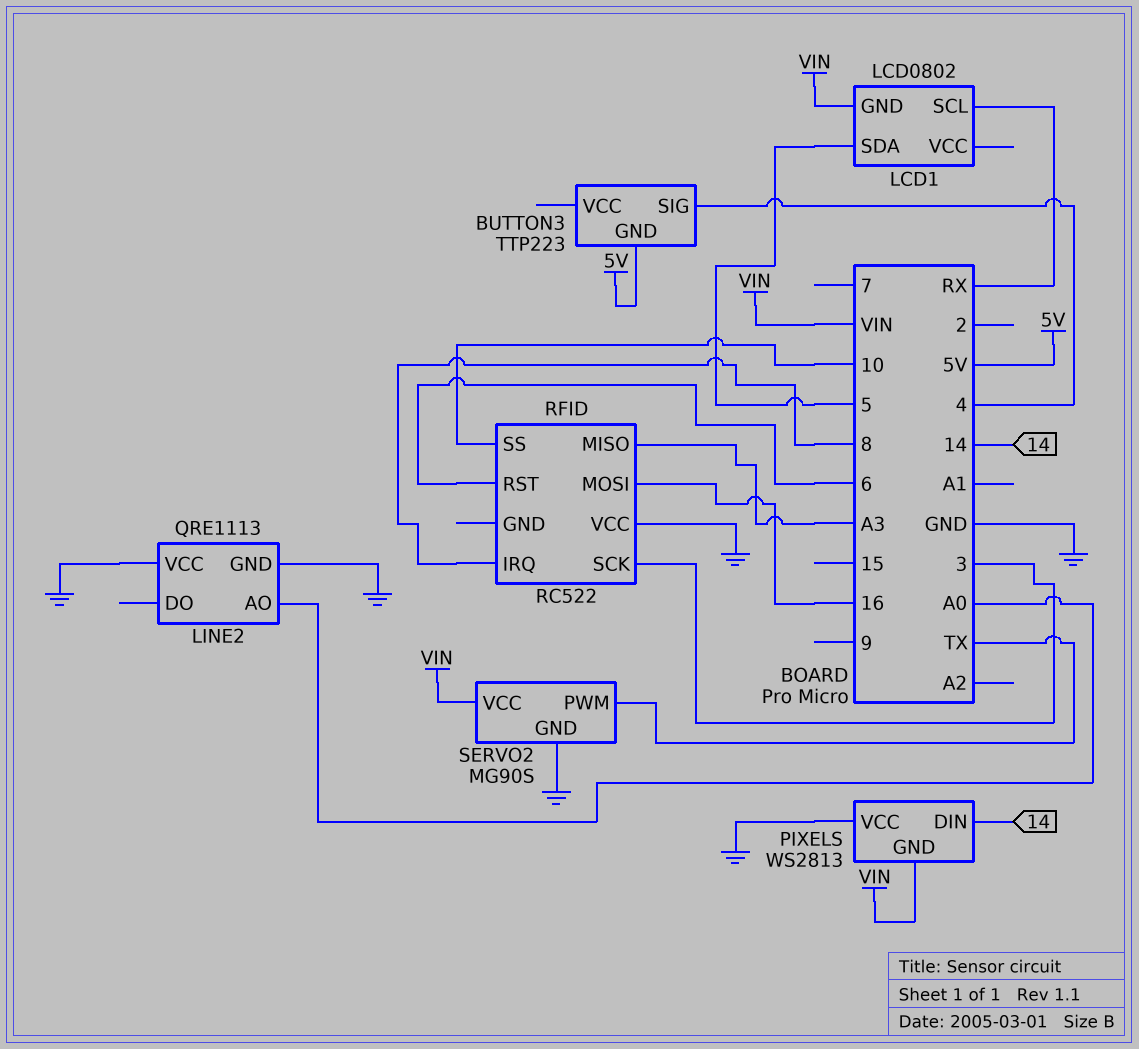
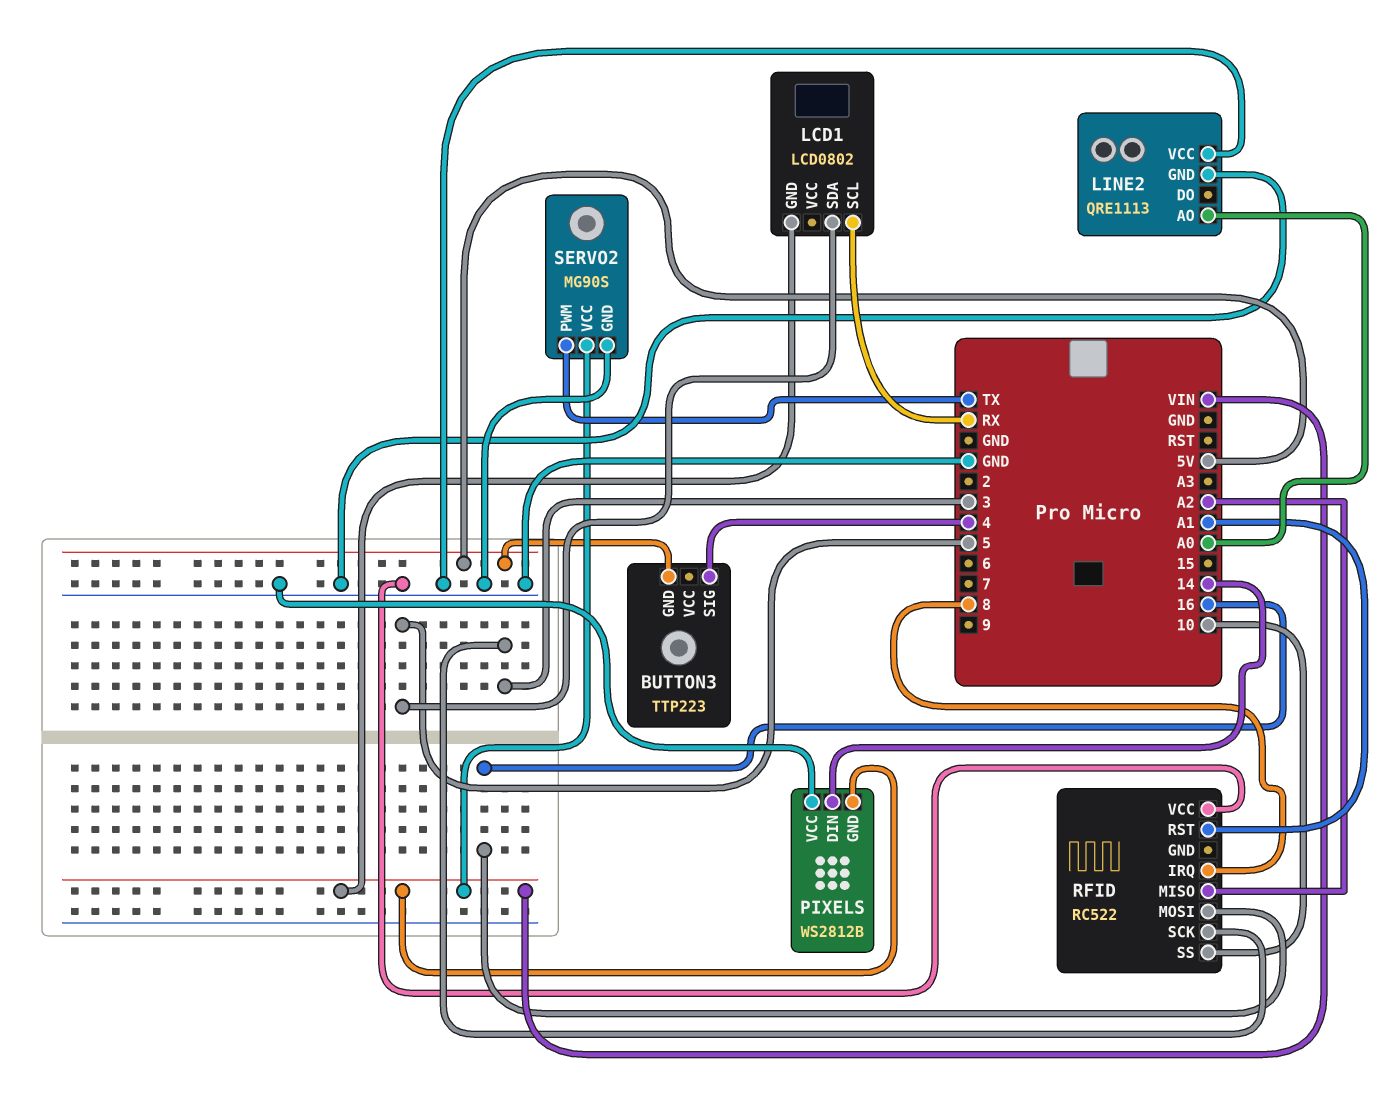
PIXELS: WS2813 -> WS2812B
RFID pin MISO: A3 -> A2
RFID pin RST: 6 -> A1

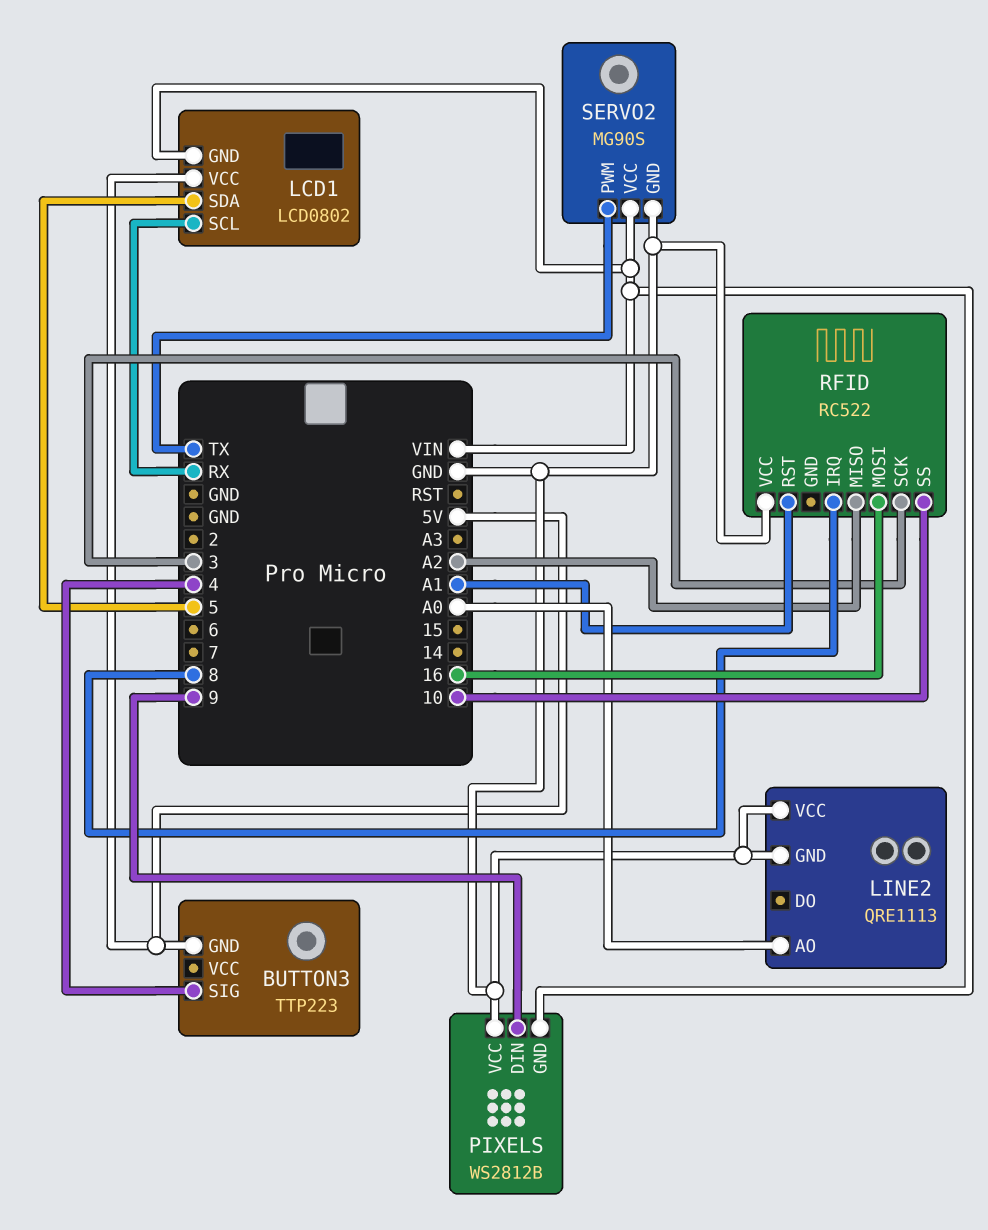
LCD1 pin VCC: none -> 5V
PIXELS pin DIN: 14 -> 9

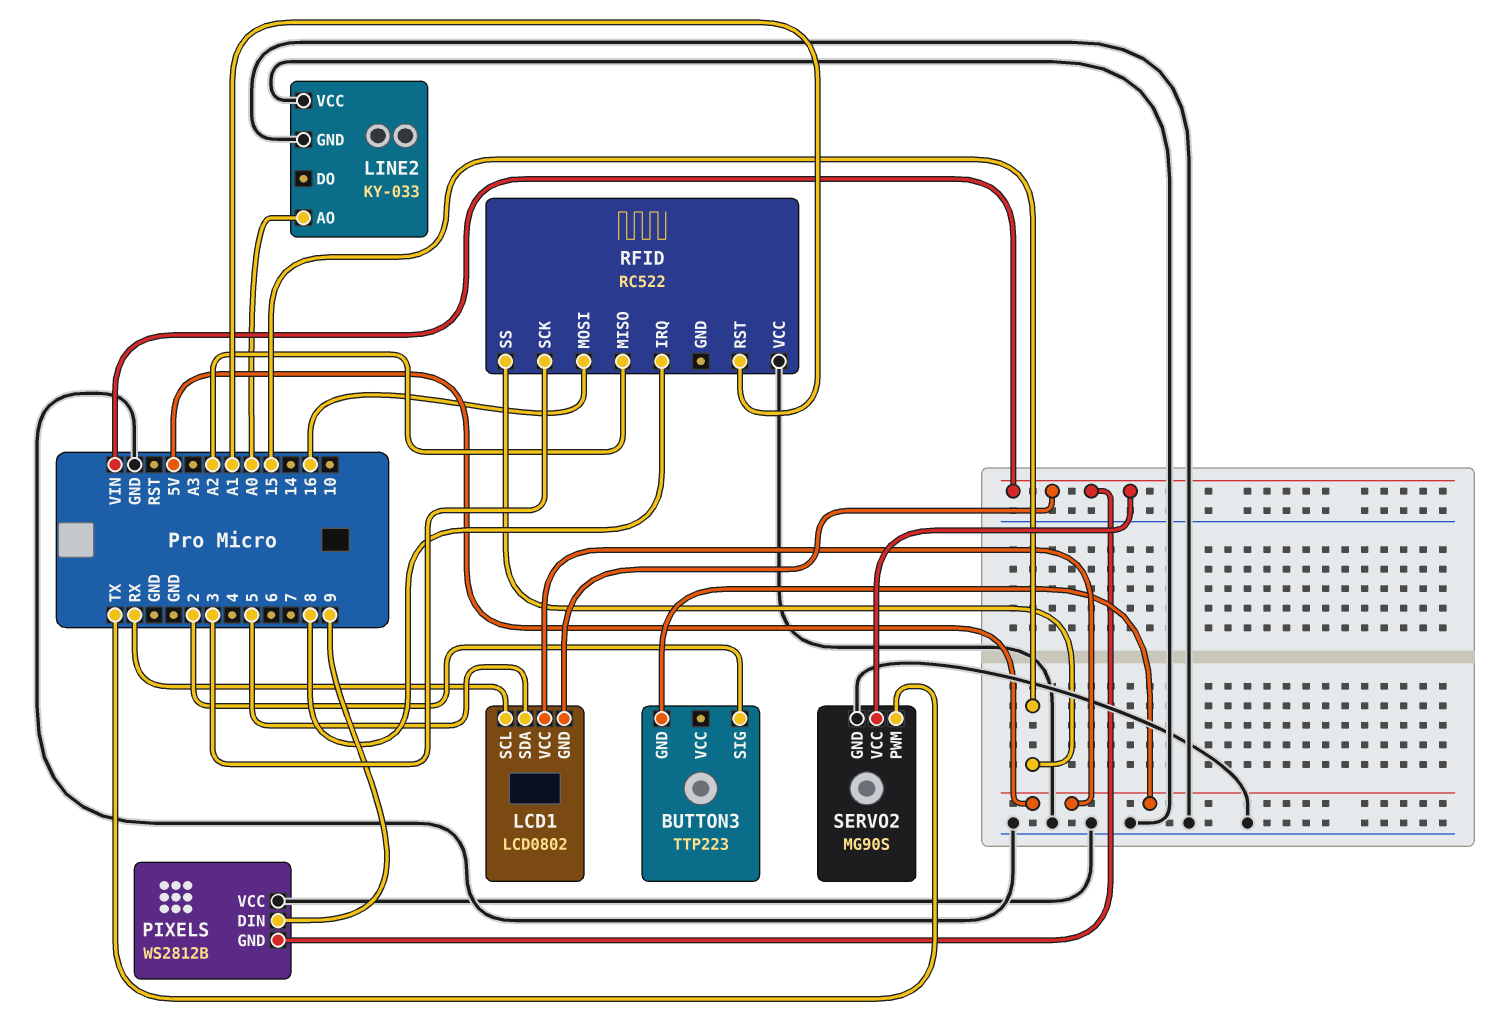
BUTTON3 pin SIG: 4 -> 2
LINE2: QRE1113 -> KY-033
RFID pin SS: 10 -> 15

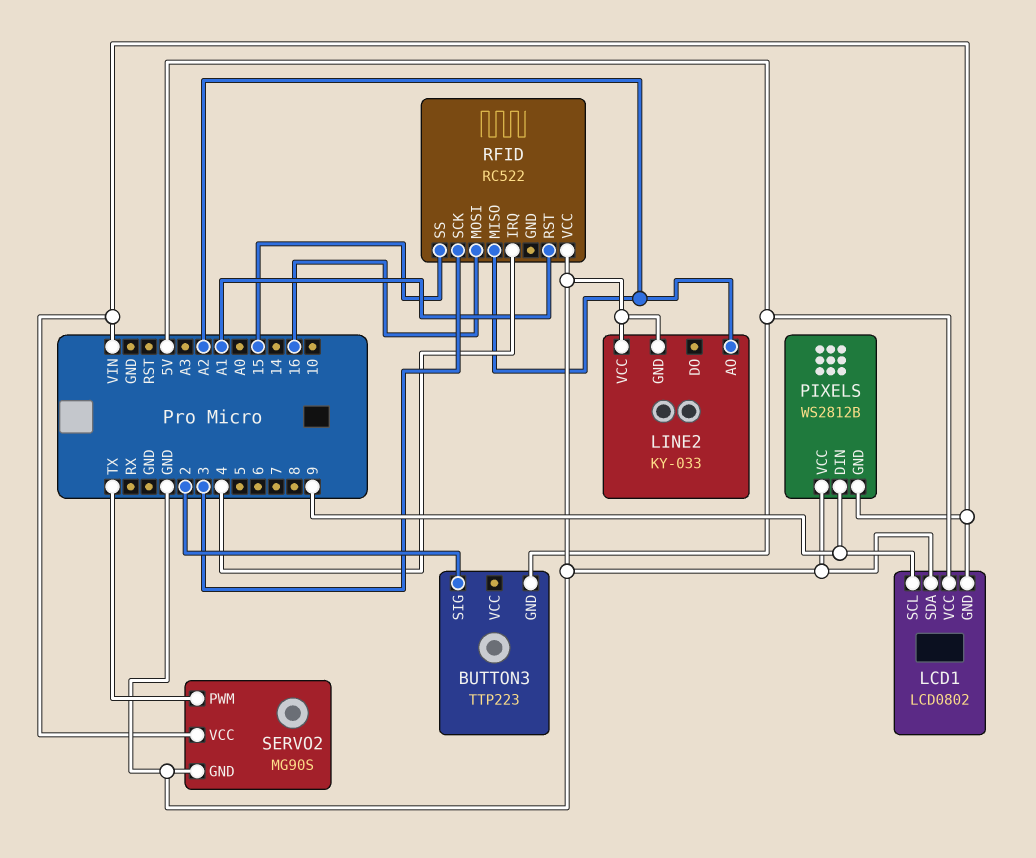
LCD1 pin SCL: RX -> 9
LCD1 pin SDA: 5 -> GND
LINE2 pin AO: A0 -> A2
RFID pin IRQ: 8 -> 4

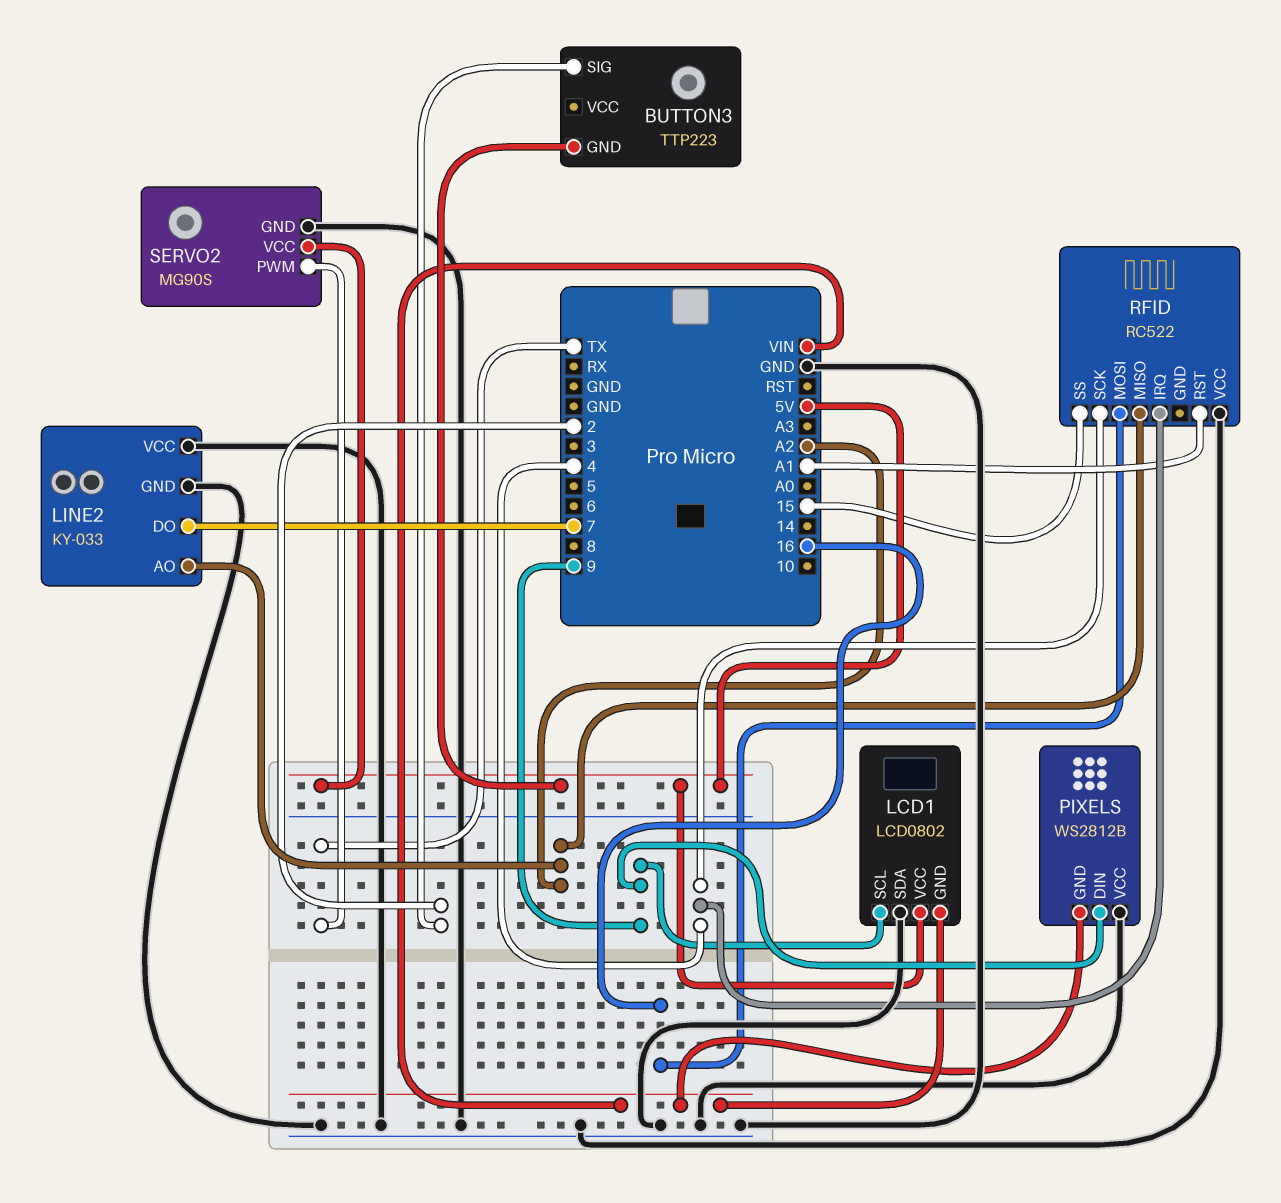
LINE2 pin DO: none -> 7
RFID pin SCK: 3 -> 4
SERVO2 pin VCC: VIN -> 5V

